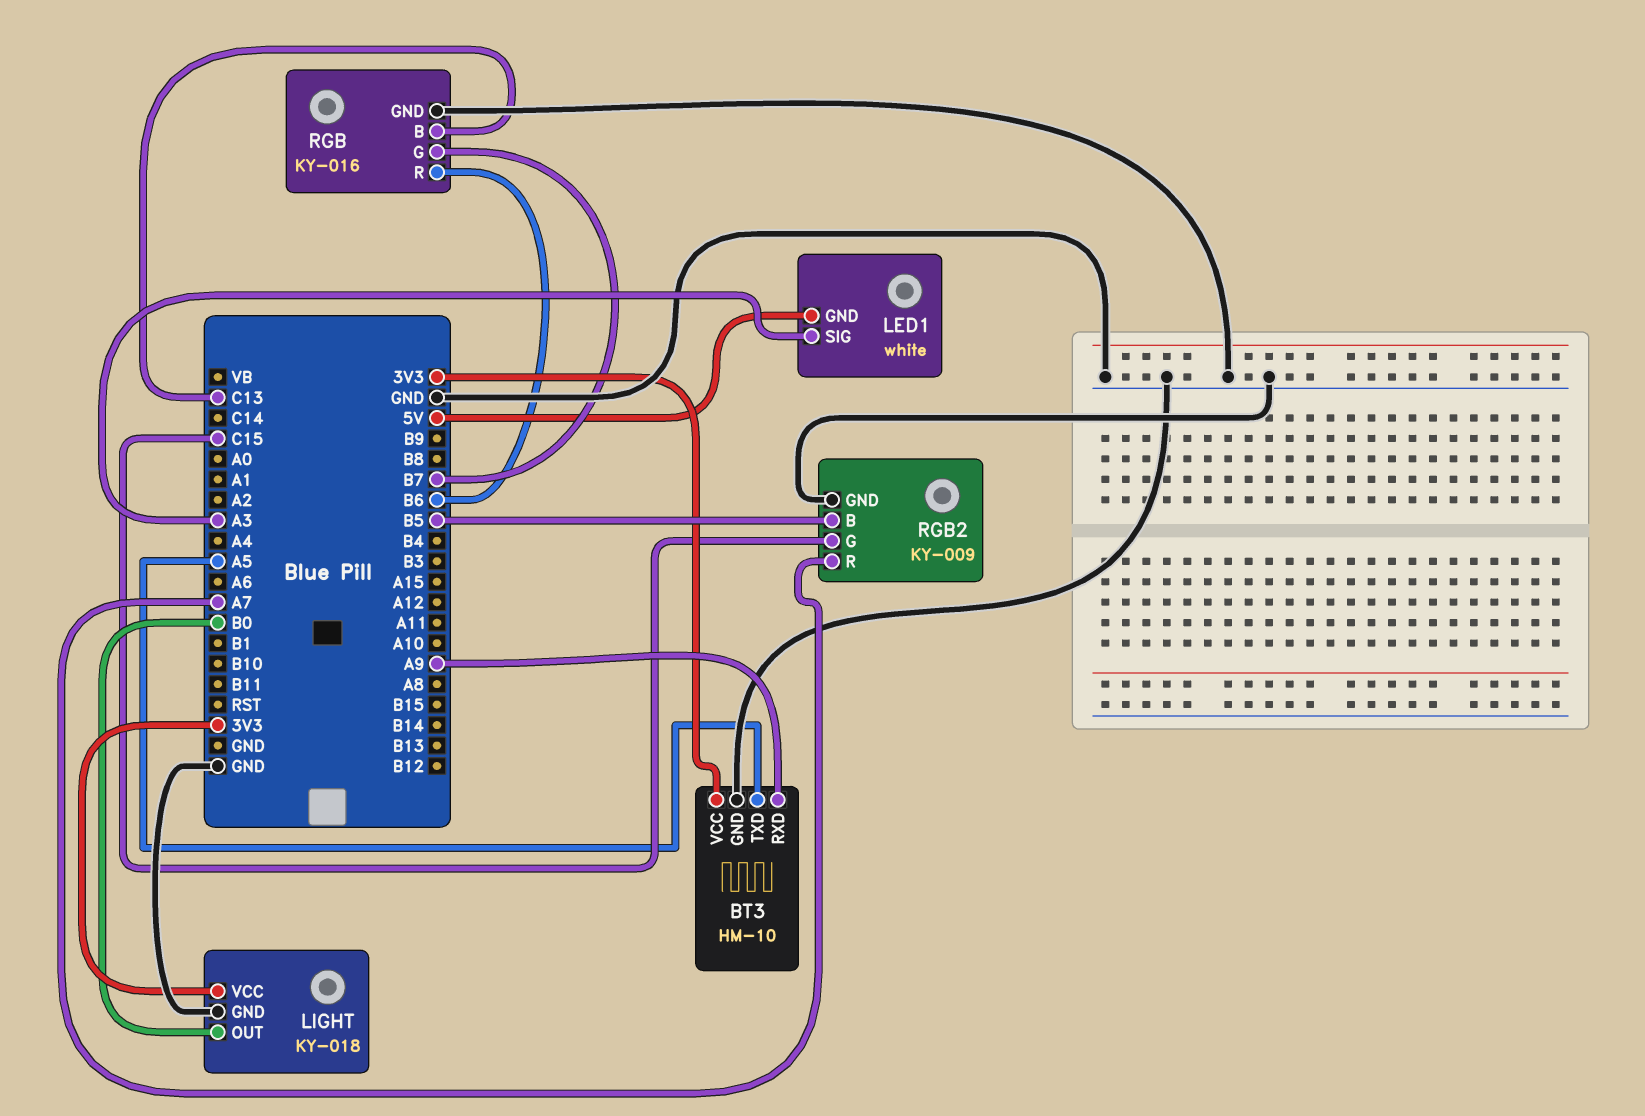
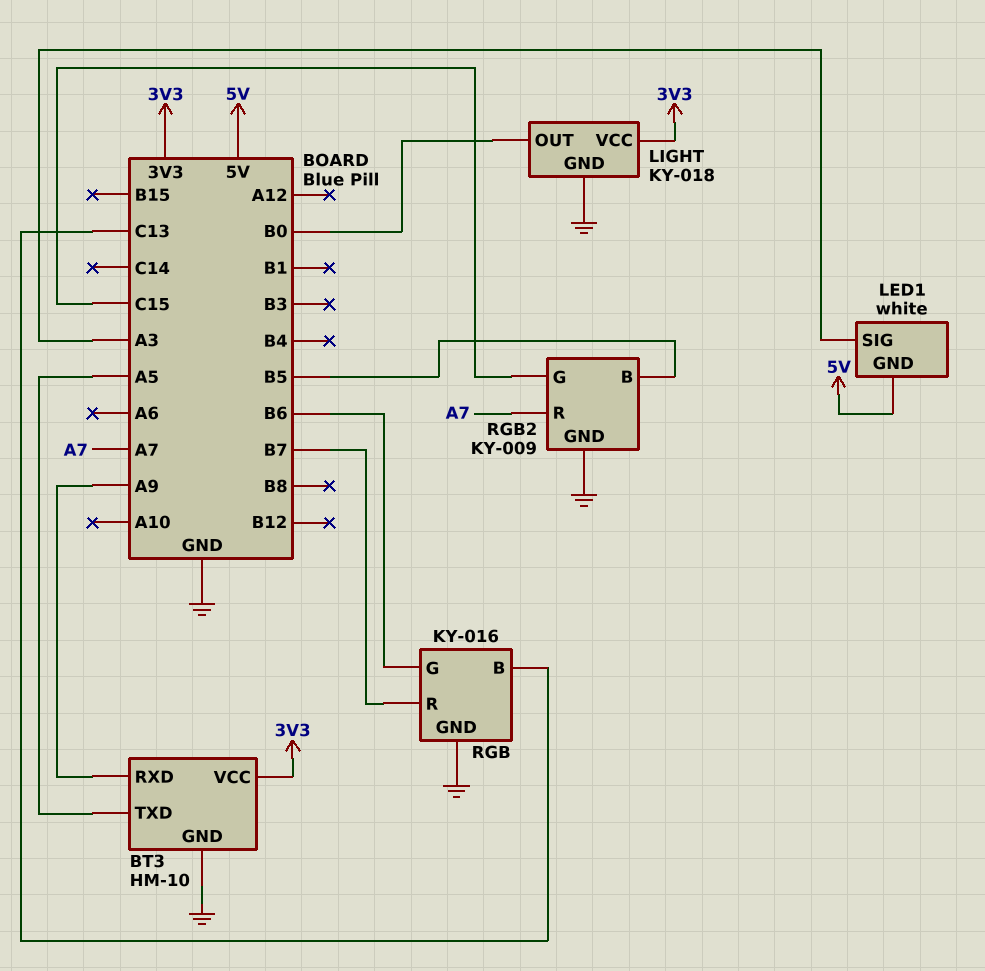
RGB pin G: B7 -> B6
RGB pin R: B6 -> B7

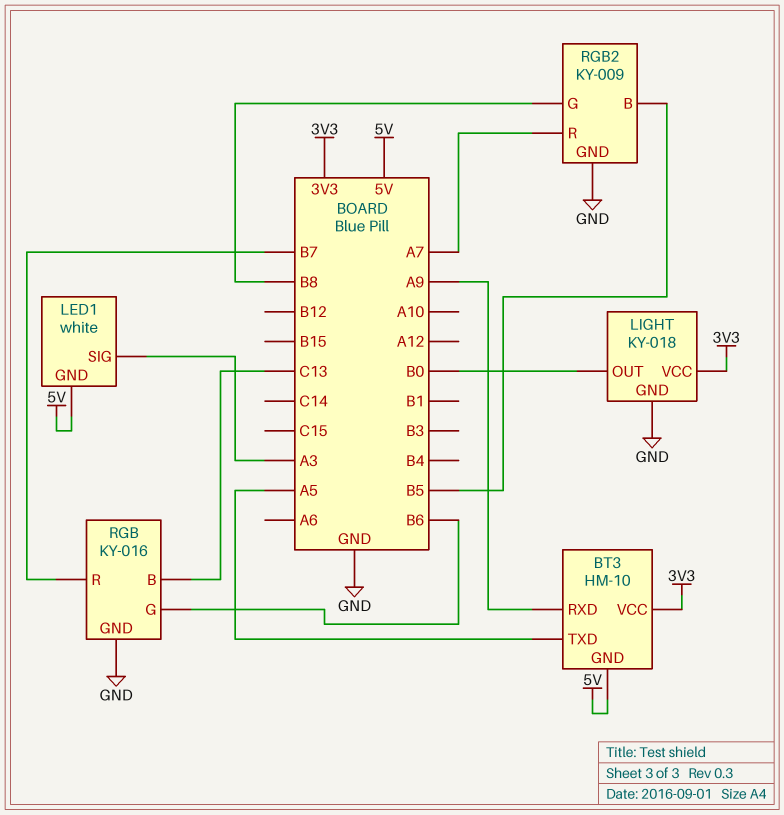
BT3 pin GND: GND -> 5V
RGB2 pin G: C15 -> B8

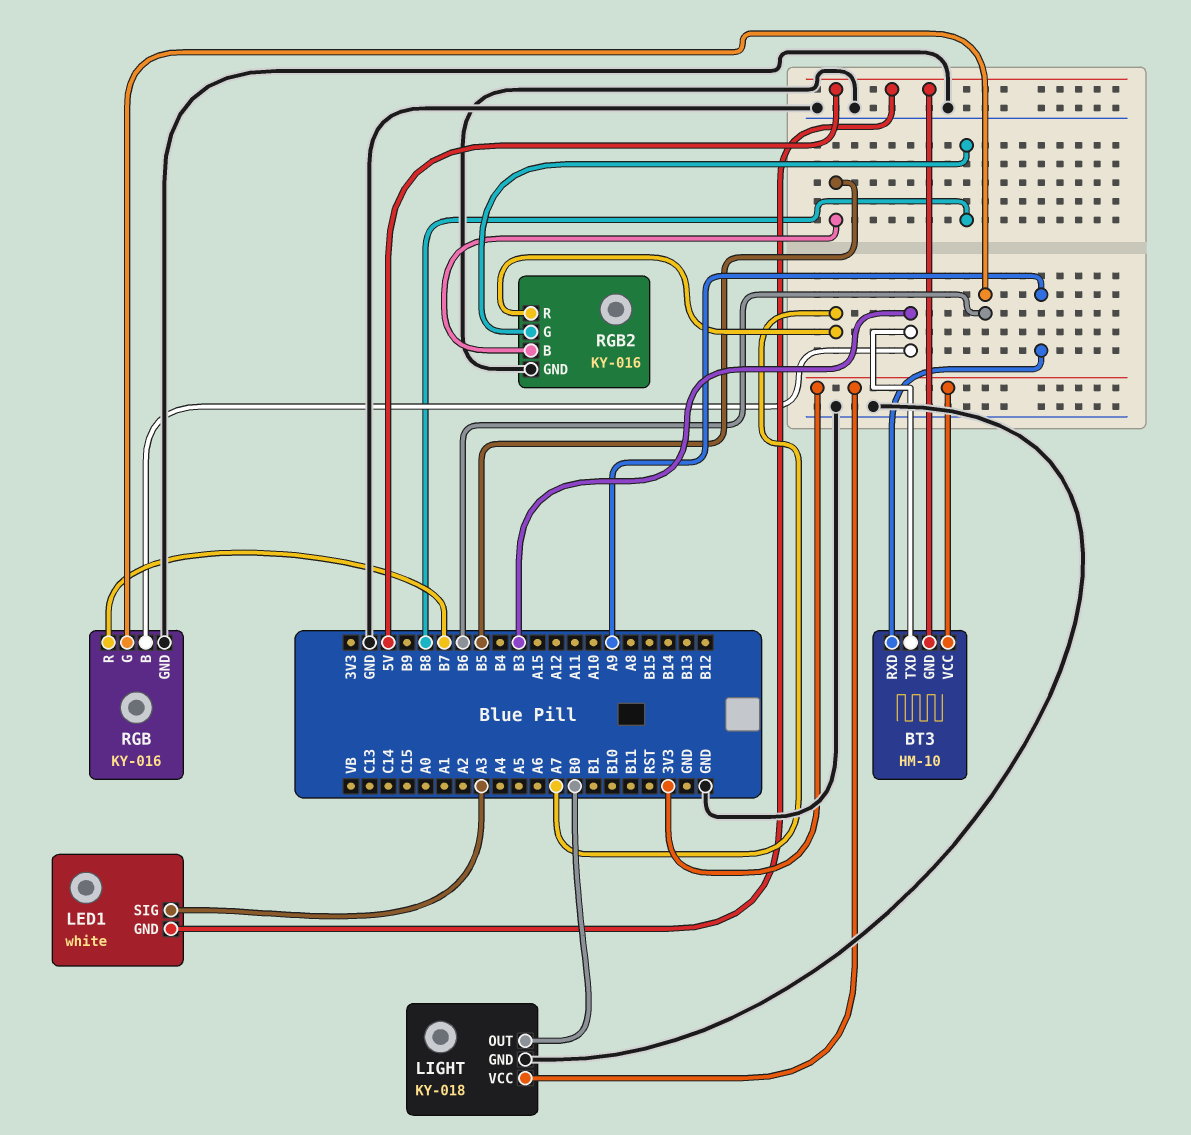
BT3 pin TXD: A5 -> B3
RGB pin B: C13 -> B3
RGB2: KY-009 -> KY-016

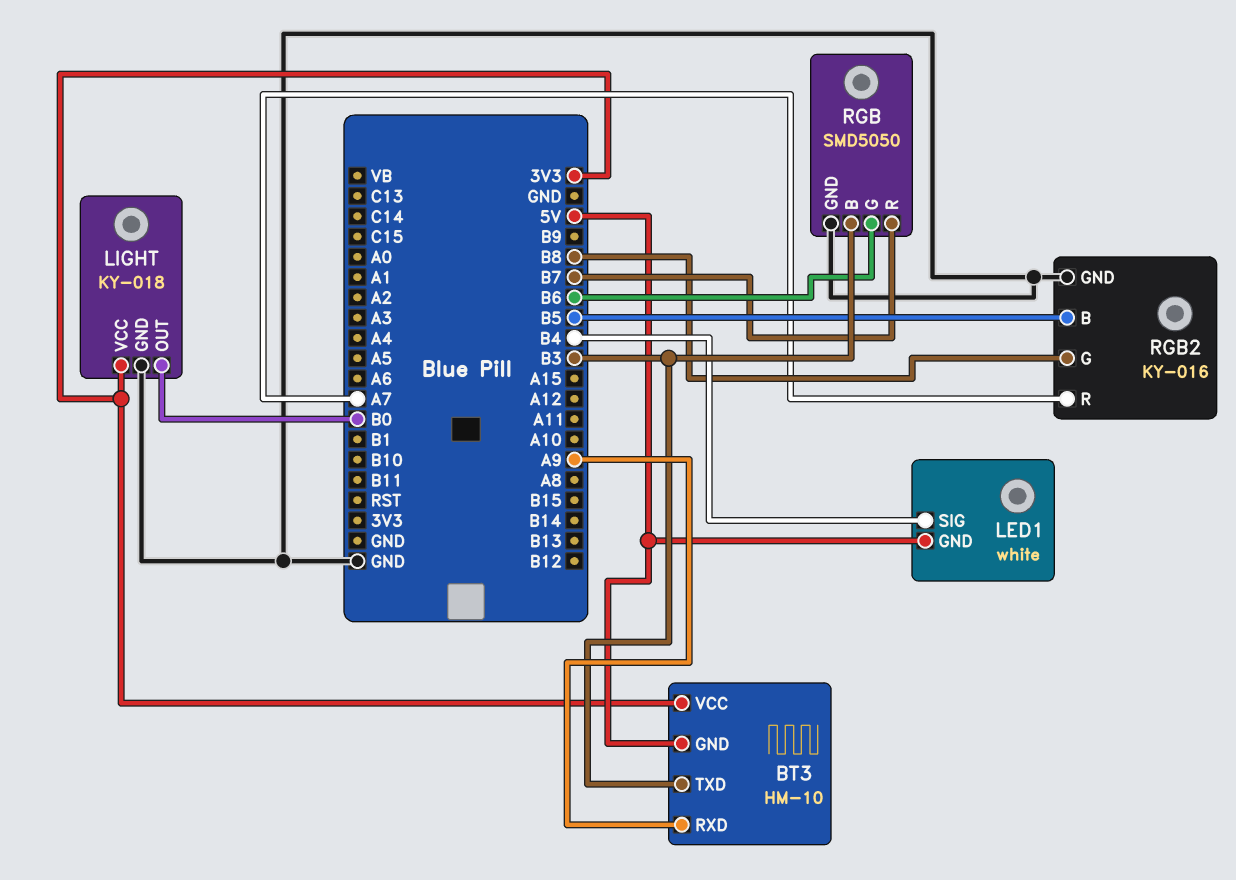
LED1 pin SIG: A3 -> B4
RGB: KY-016 -> SMD5050

